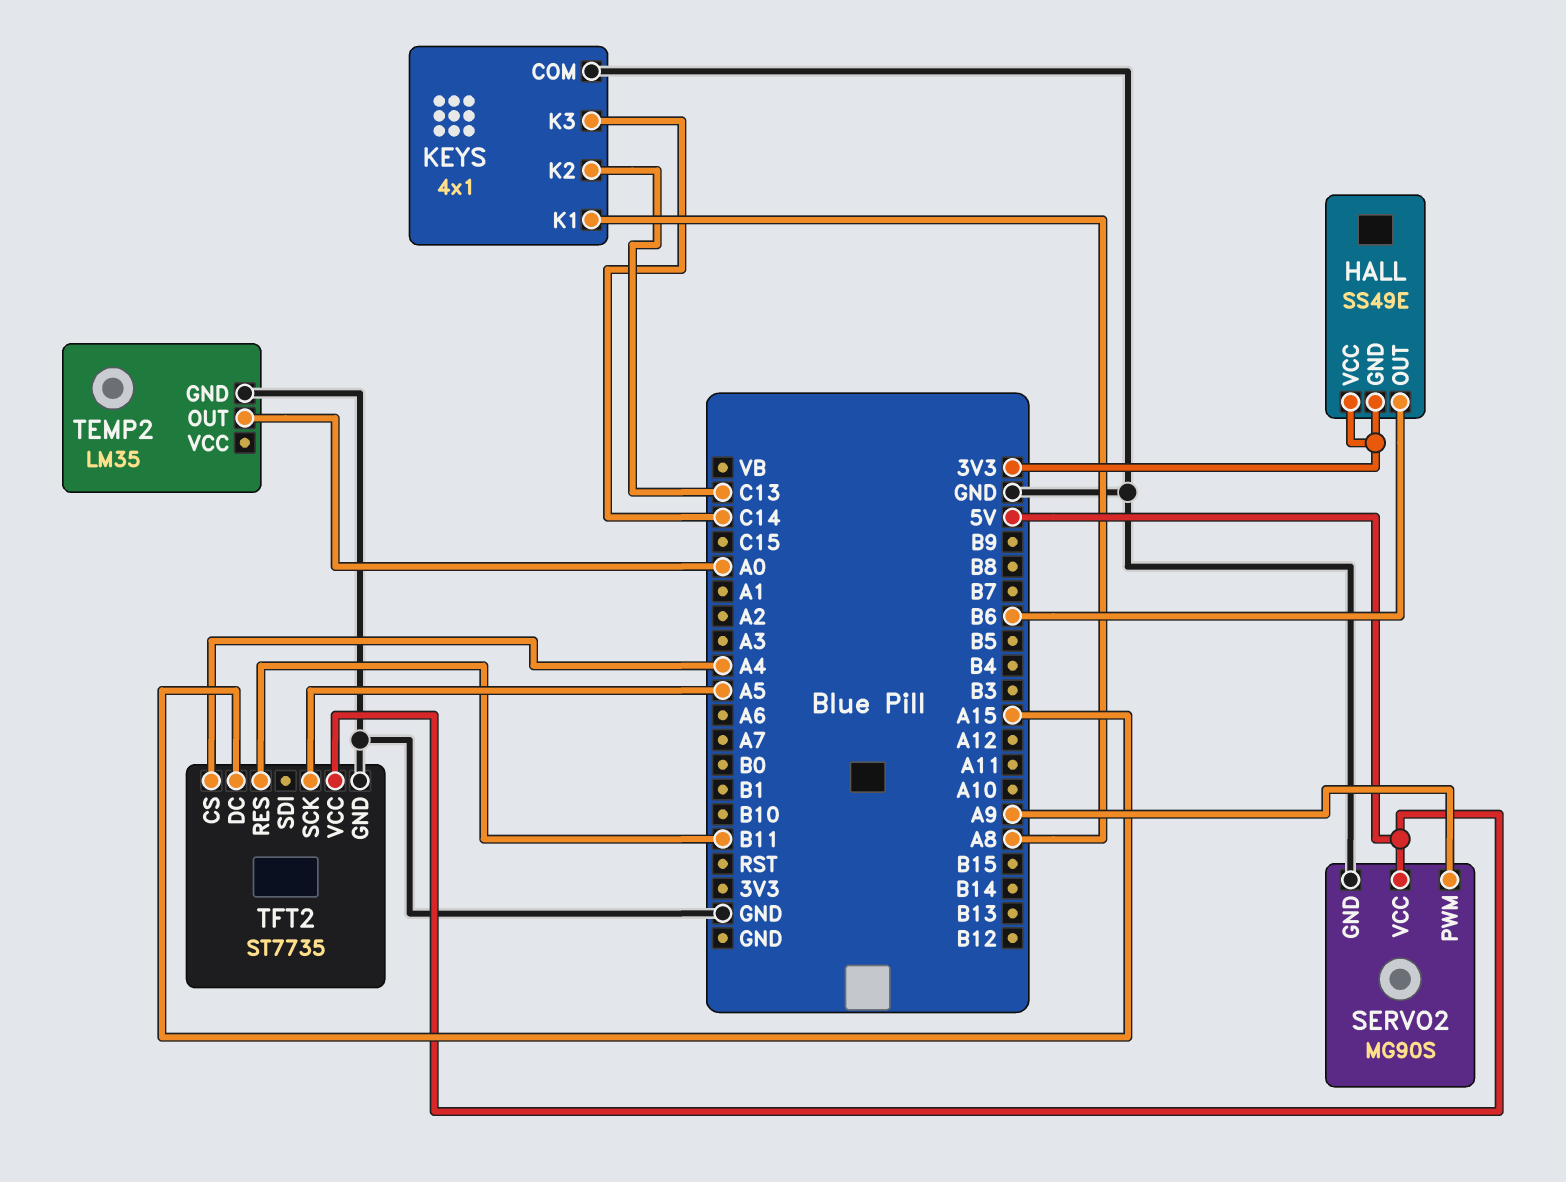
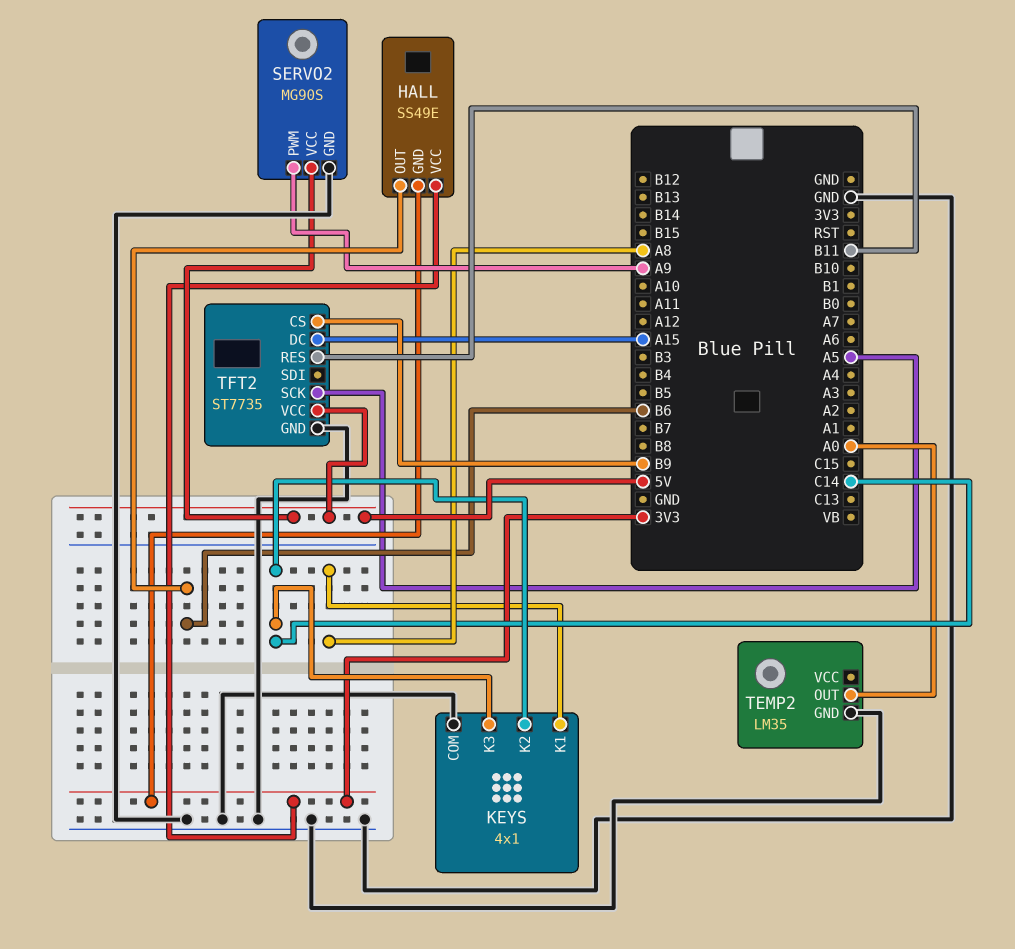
KEYS pin K2: C13 -> C14
TFT2 pin CS: A4 -> B9

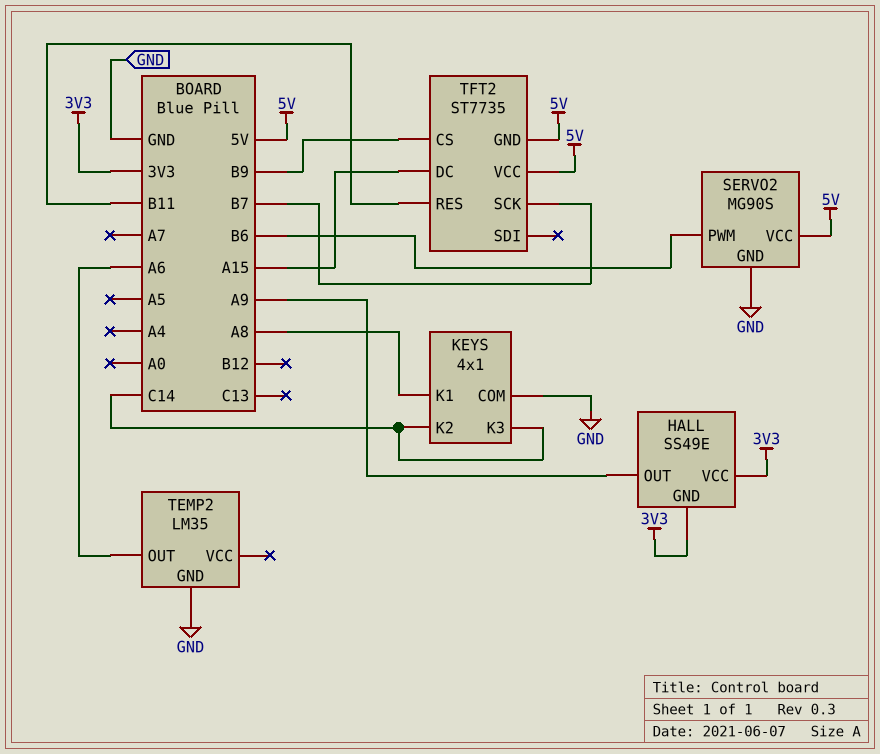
HALL pin OUT: B6 -> A9
SERVO2 pin PWM: A9 -> B6
TEMP2 pin OUT: A0 -> A6
TFT2 pin GND: GND -> 5V
TFT2 pin SCK: A5 -> B7

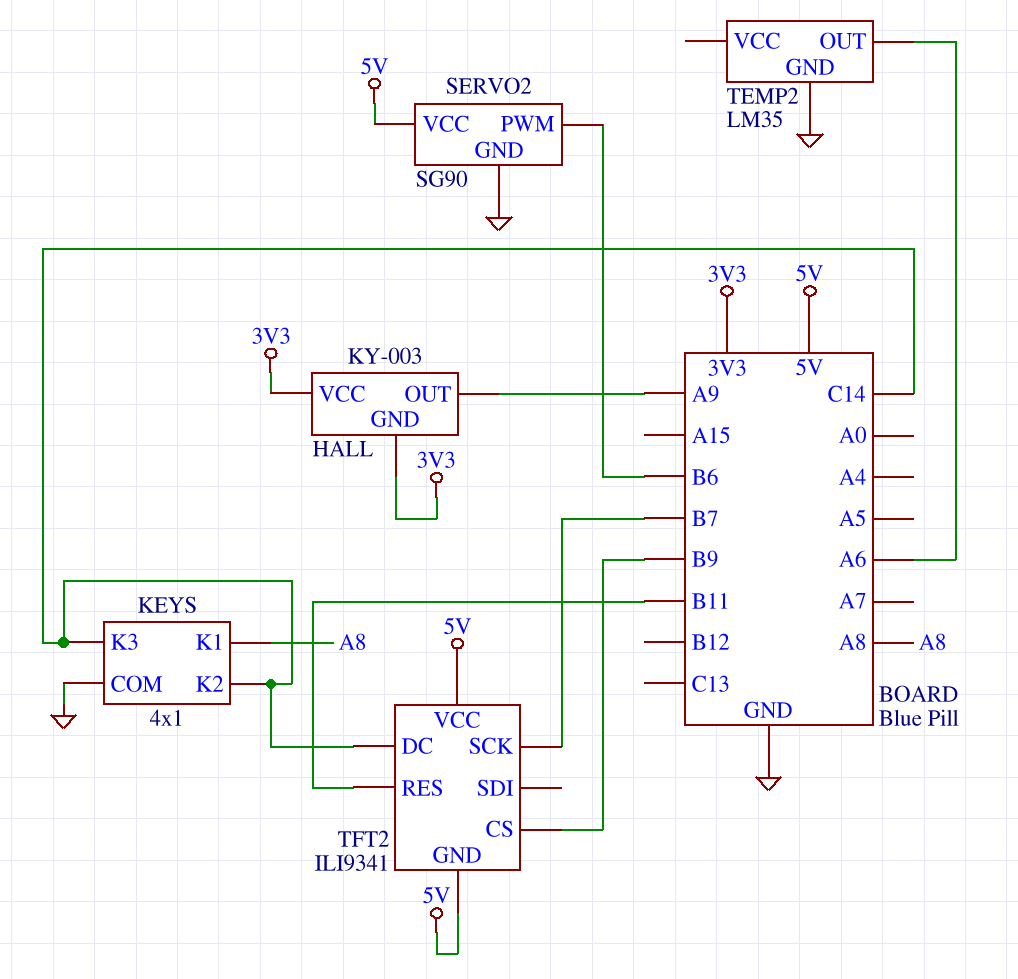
HALL: SS49E -> KY-003
SERVO2: MG90S -> SG90
TFT2: ST7735 -> ILI9341
TFT2 pin DC: A15 -> C14

